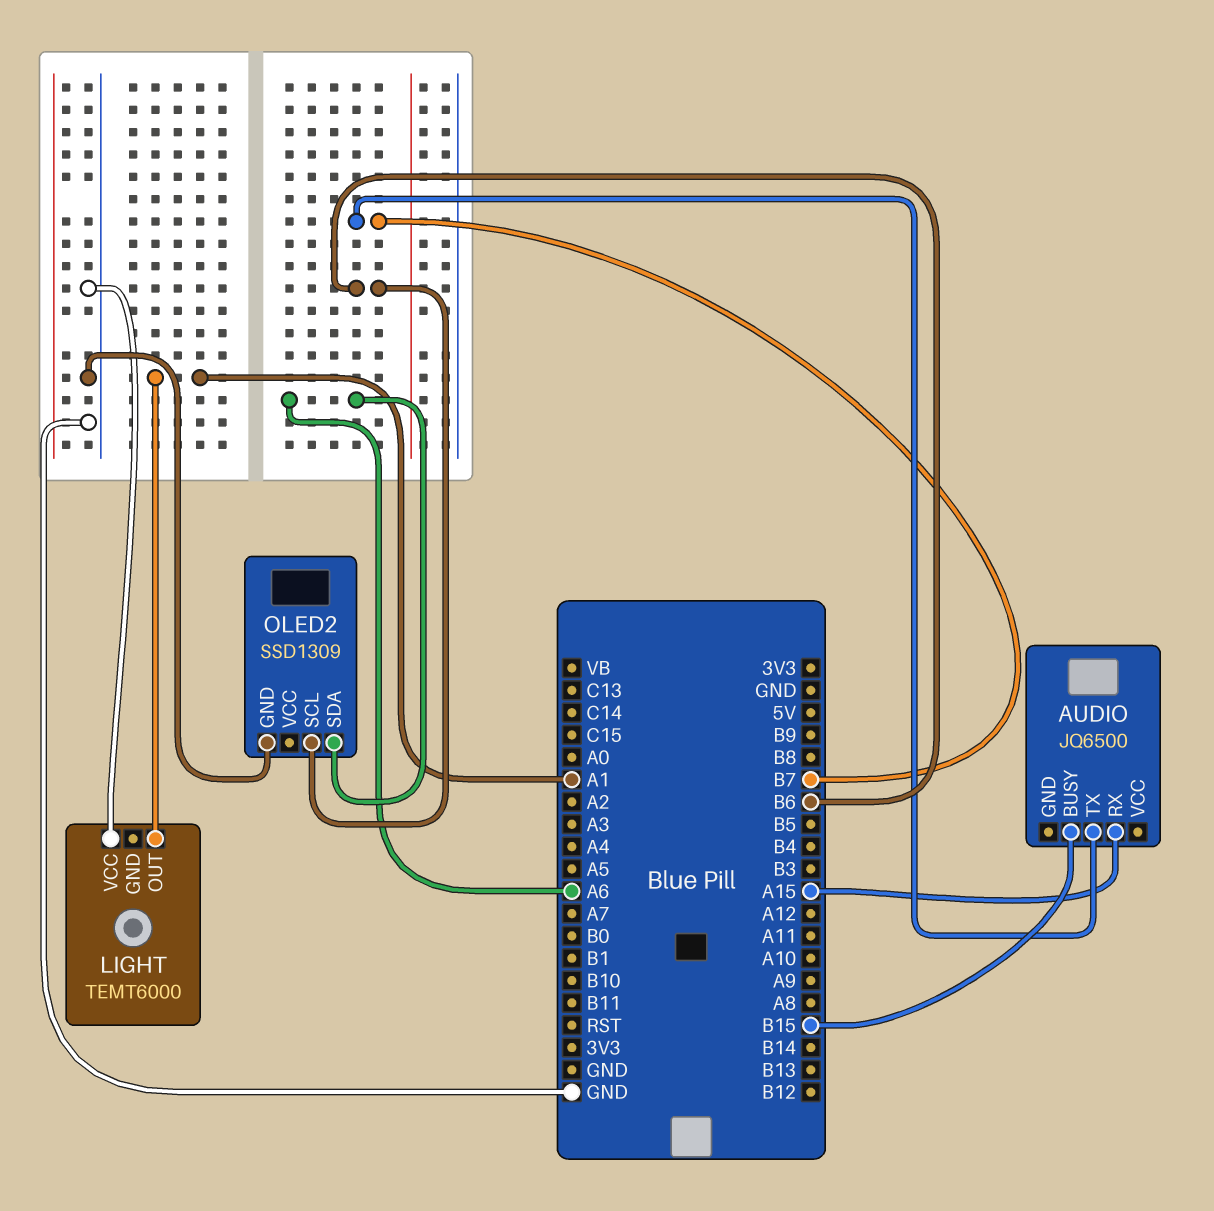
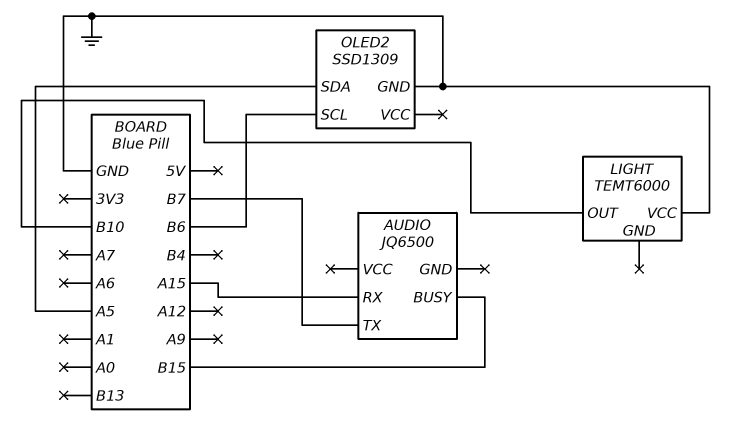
LIGHT pin OUT: A1 -> B10
OLED2 pin SDA: A6 -> A5

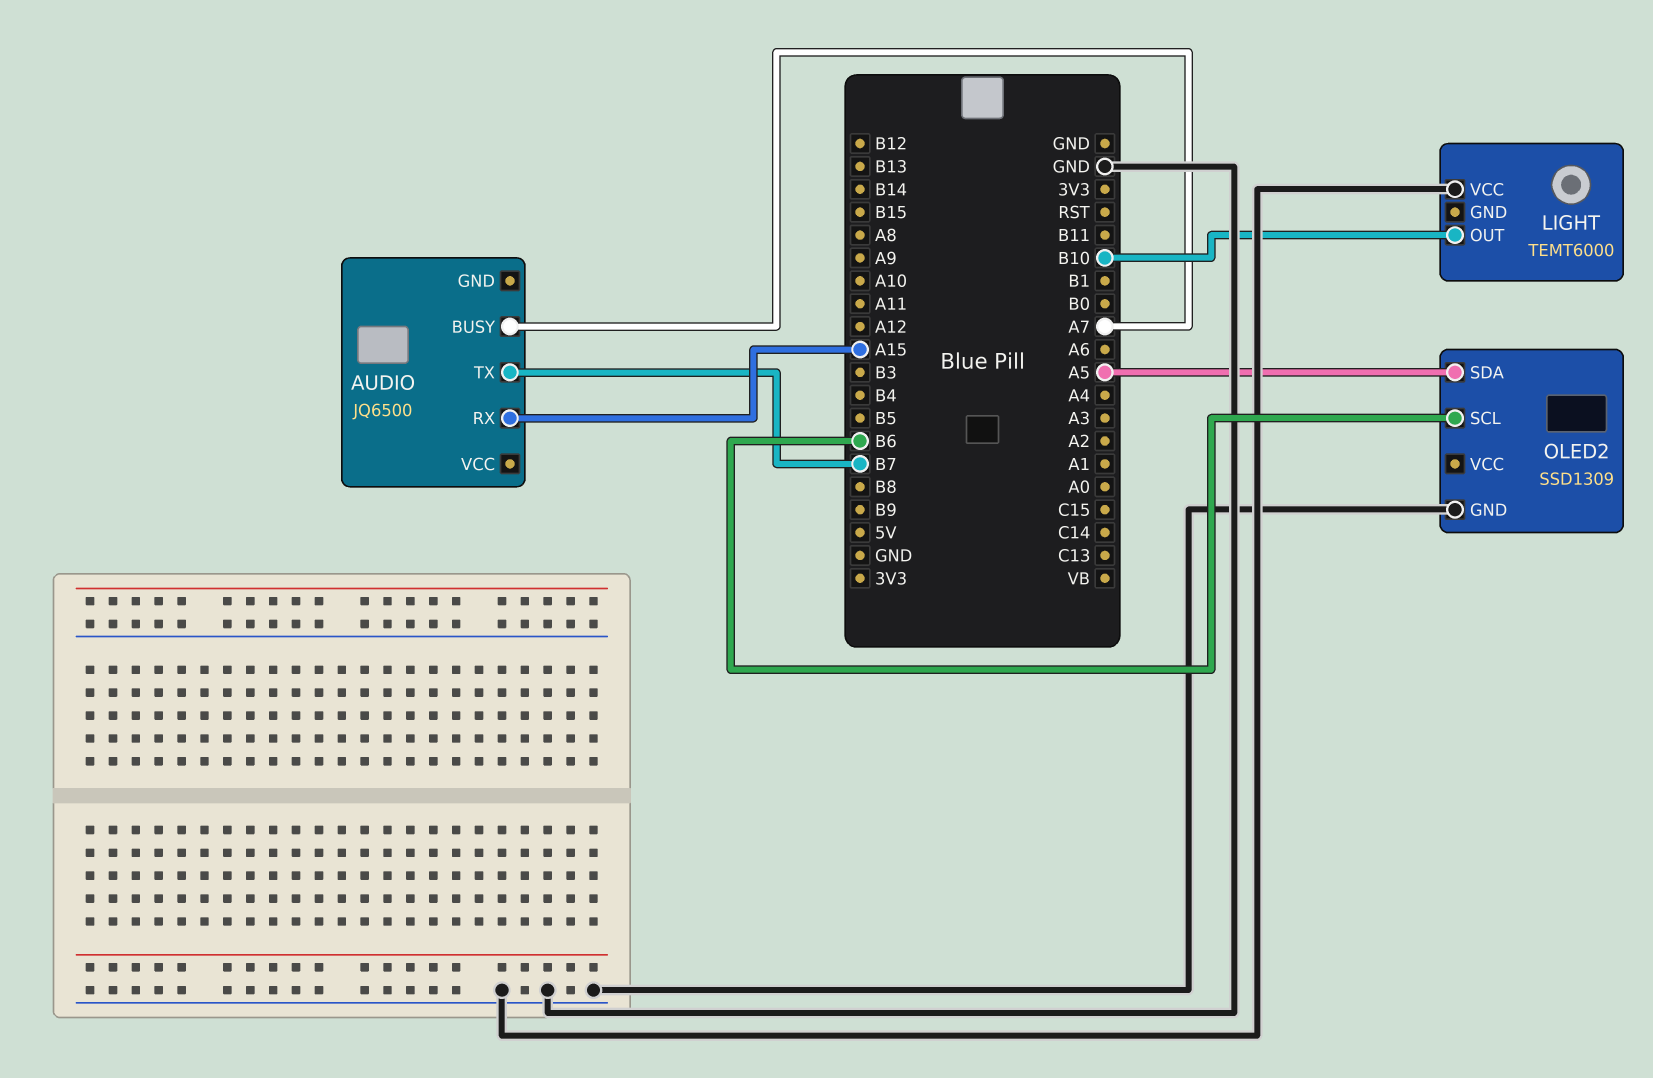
AUDIO pin BUSY: B15 -> A7

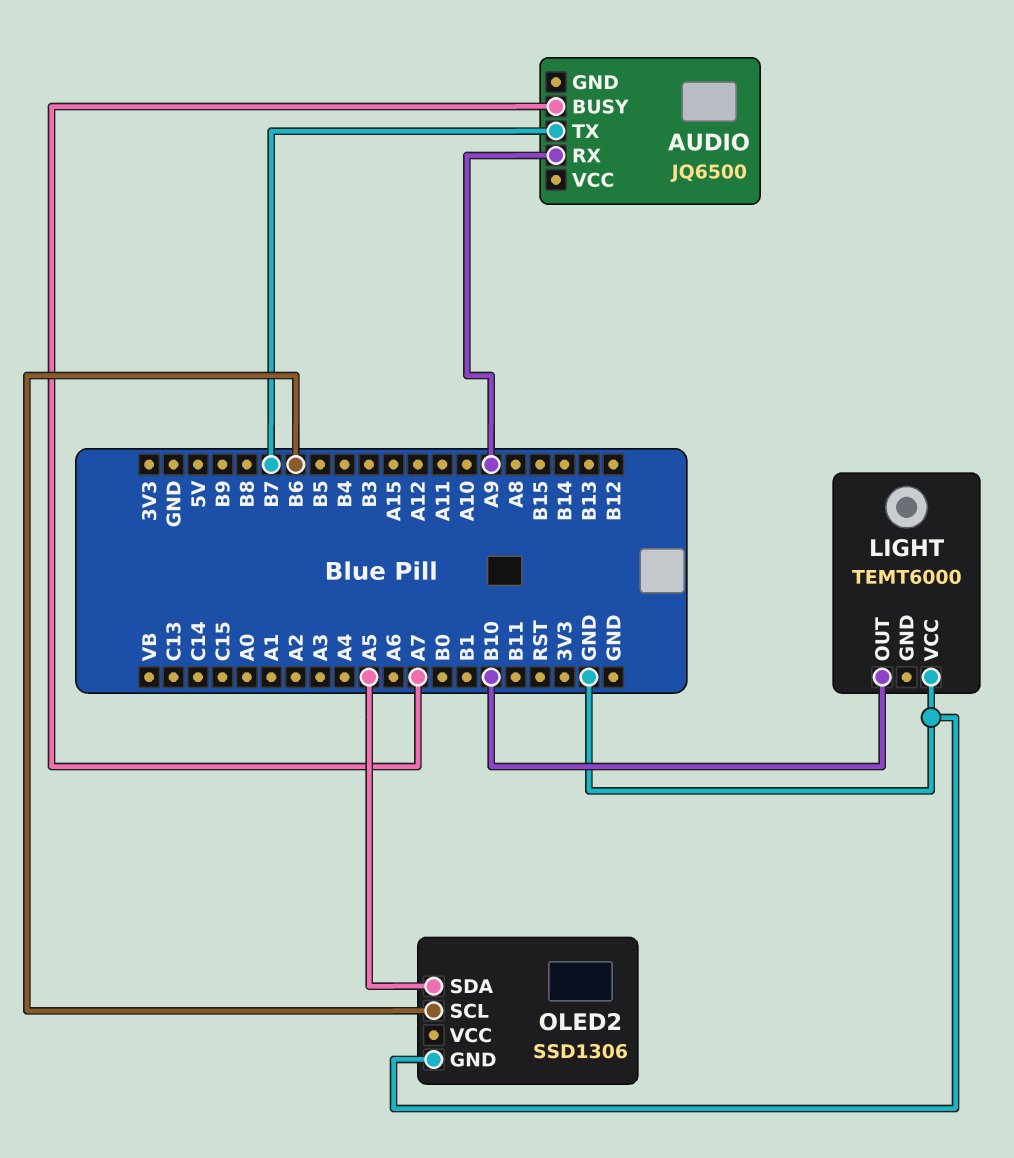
AUDIO pin RX: A15 -> A9
OLED2: SSD1309 -> SSD1306

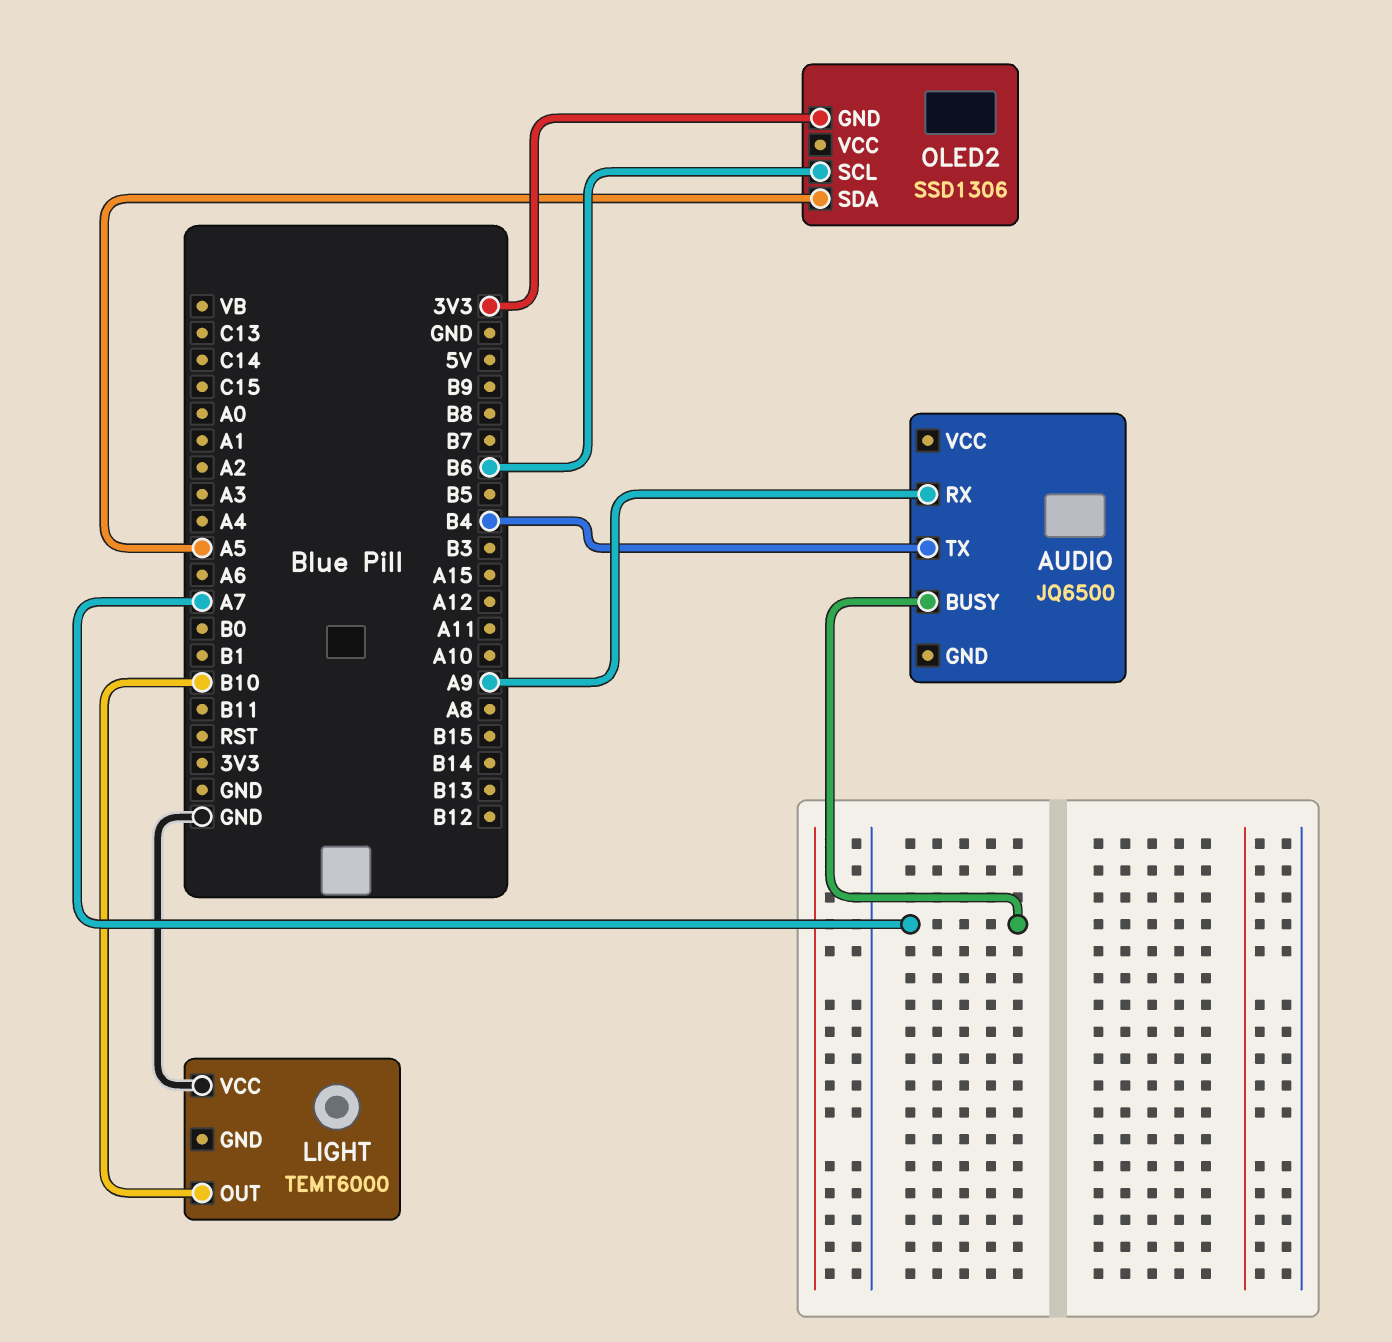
AUDIO pin TX: B7 -> B4
OLED2 pin GND: GND -> 3V3

